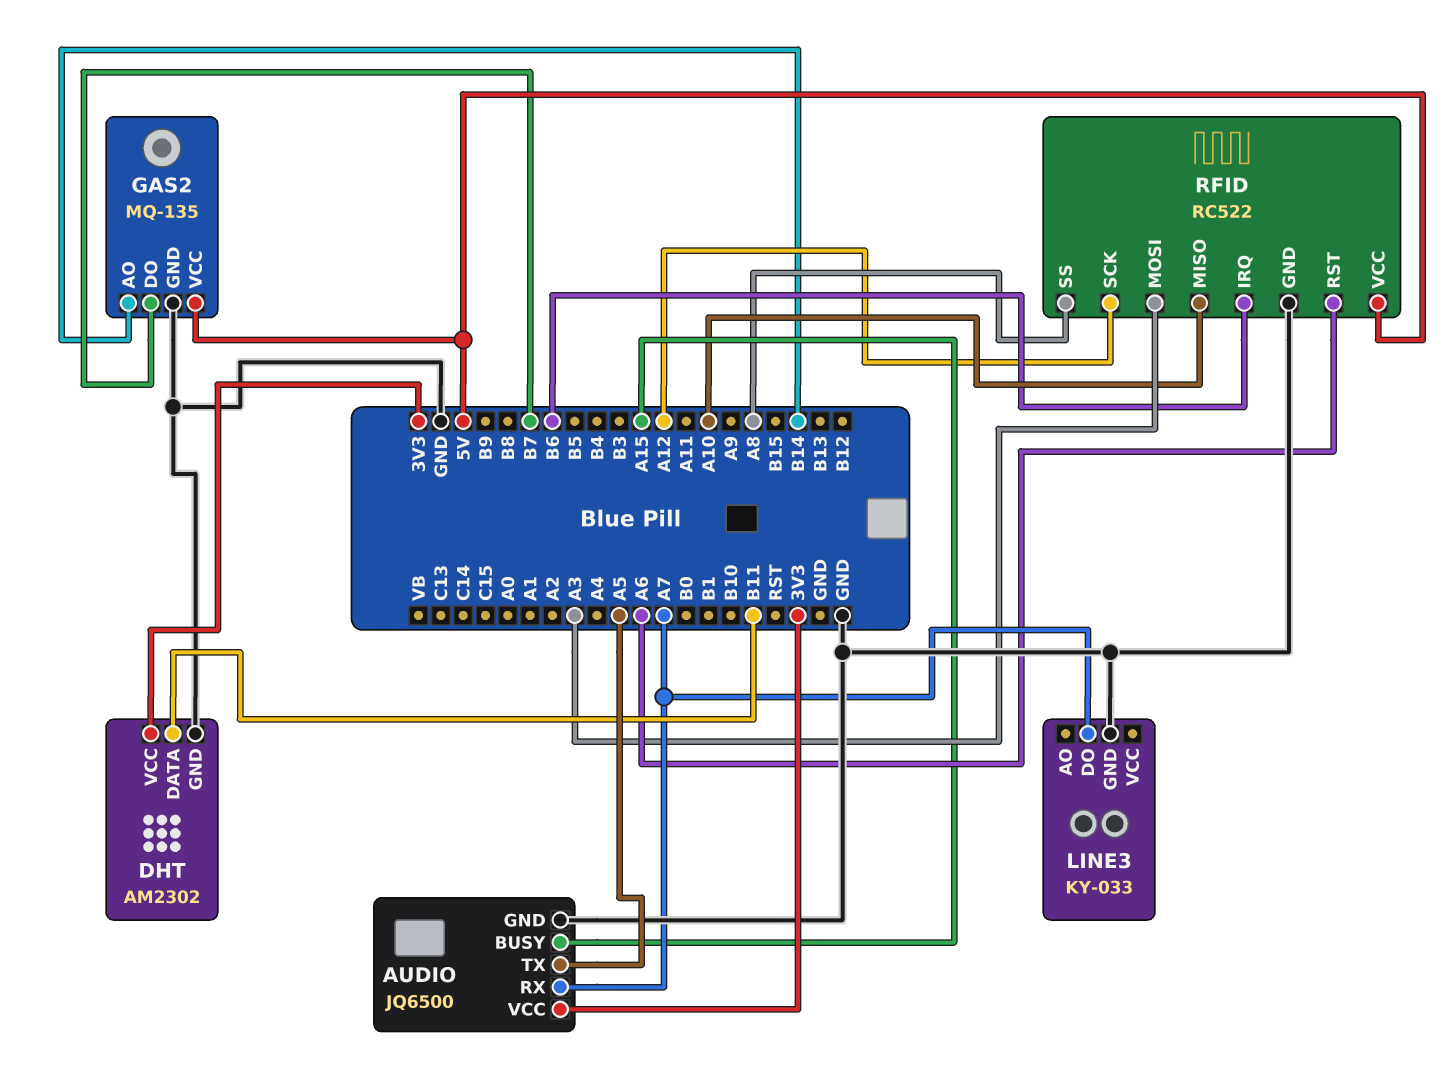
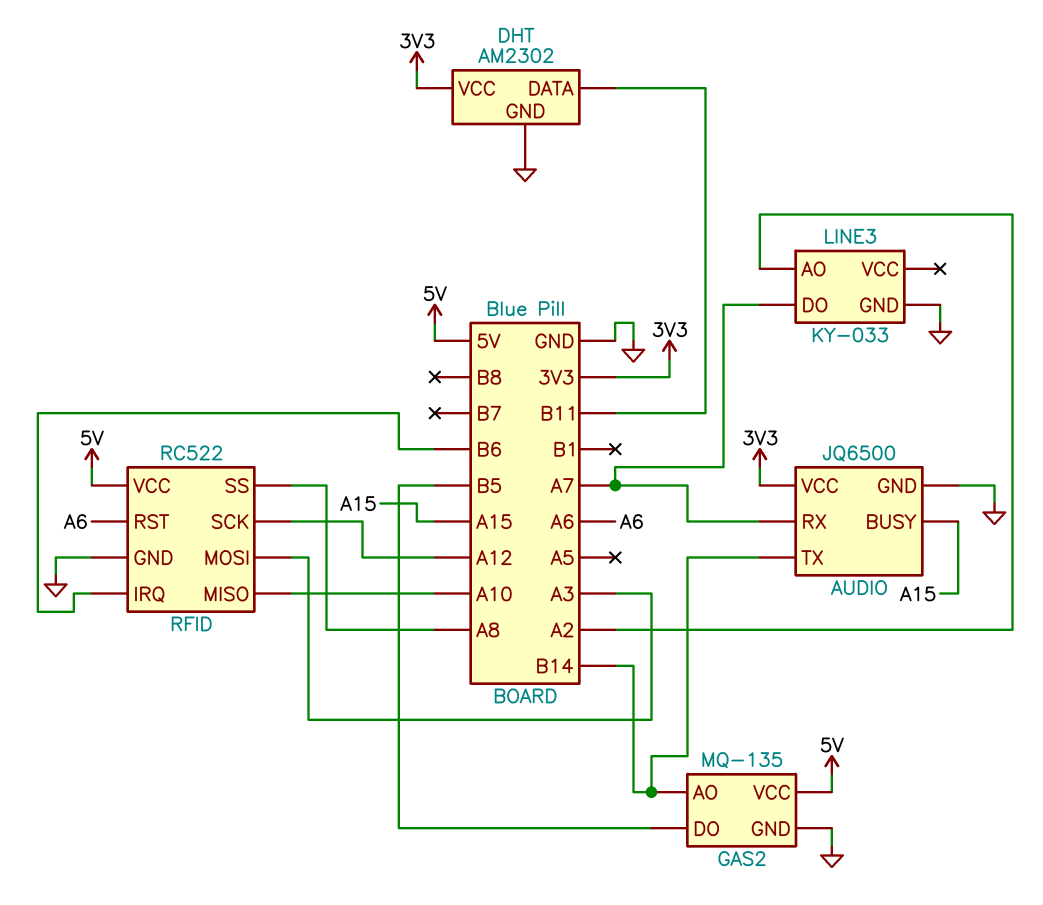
AUDIO pin TX: A5 -> B14
GAS2 pin DO: B7 -> B5
LINE3 pin AO: none -> A2

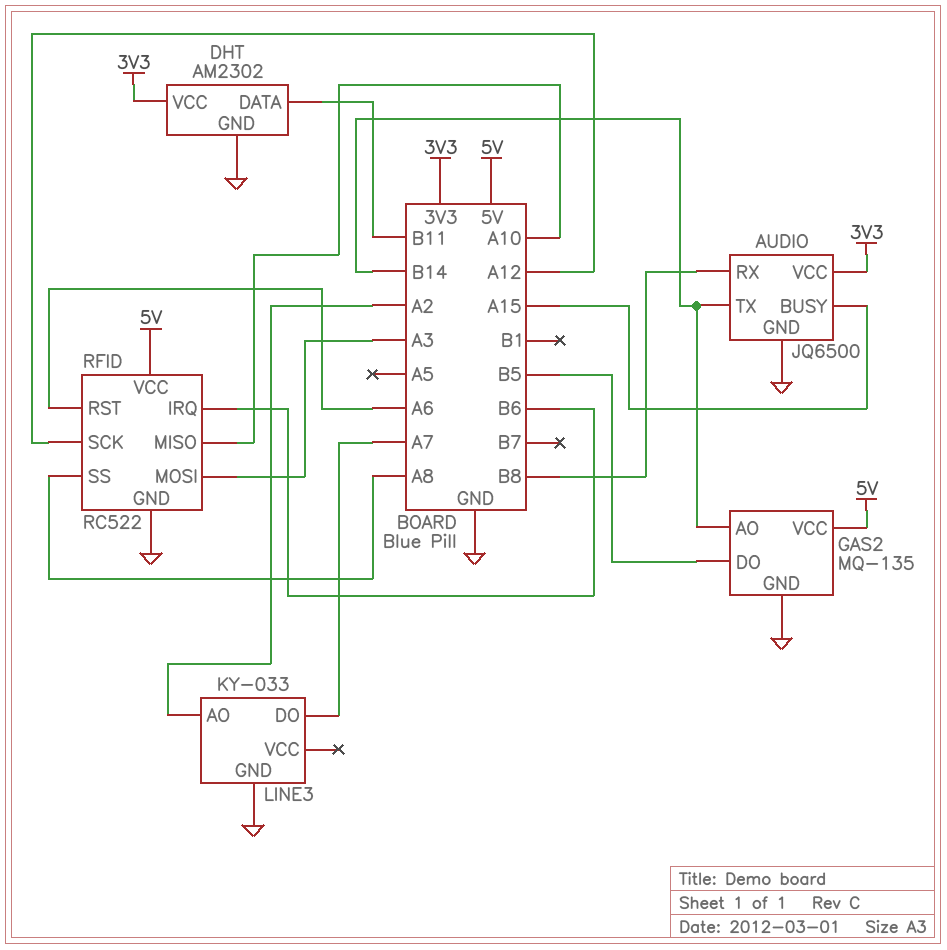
AUDIO pin RX: A7 -> B8

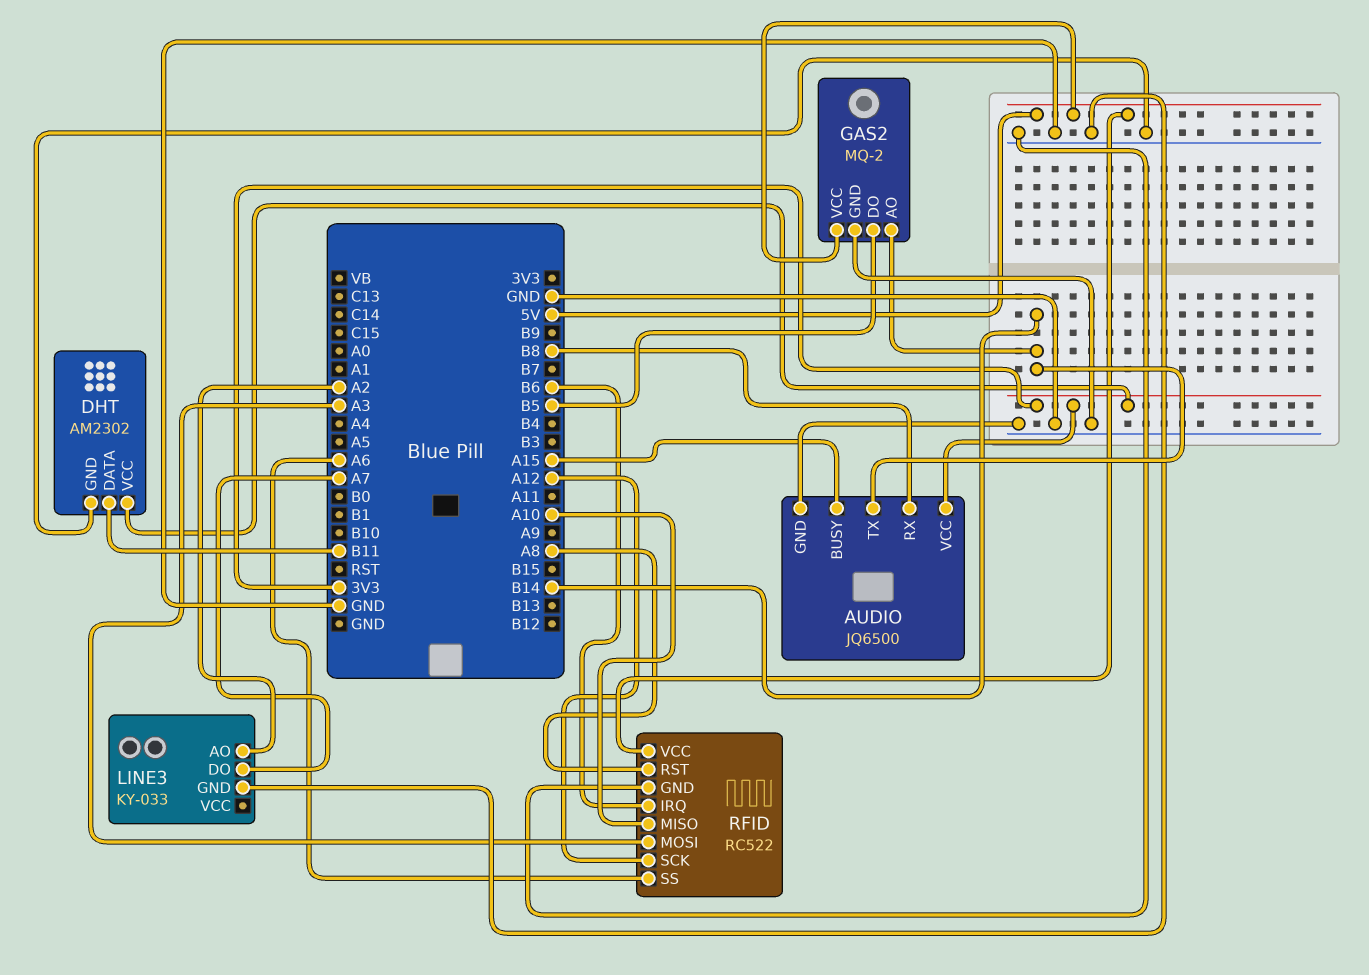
GAS2: MQ-135 -> MQ-2
RFID pin RST: A6 -> A8
RFID pin SS: A8 -> A6

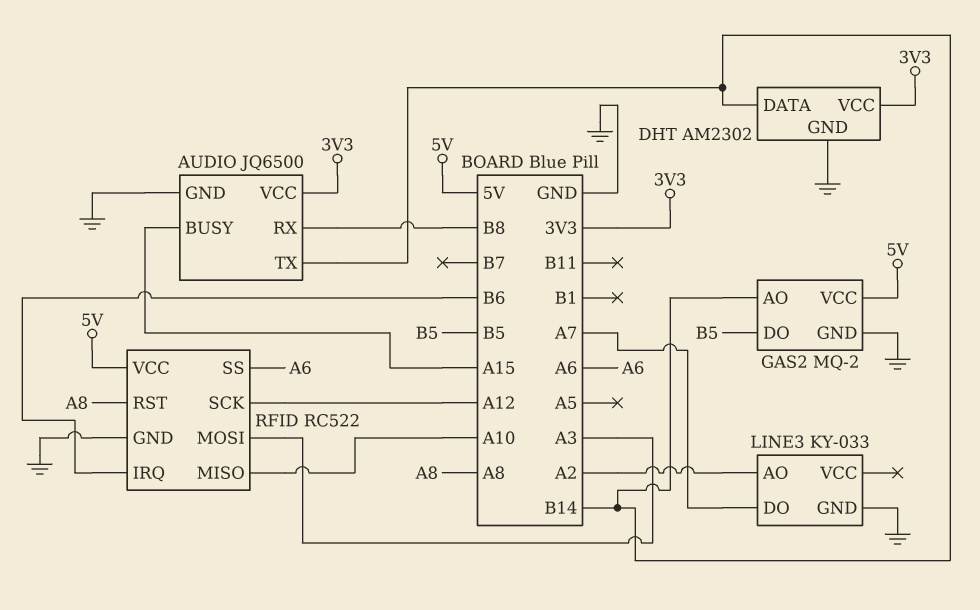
DHT pin DATA: B11 -> B14

